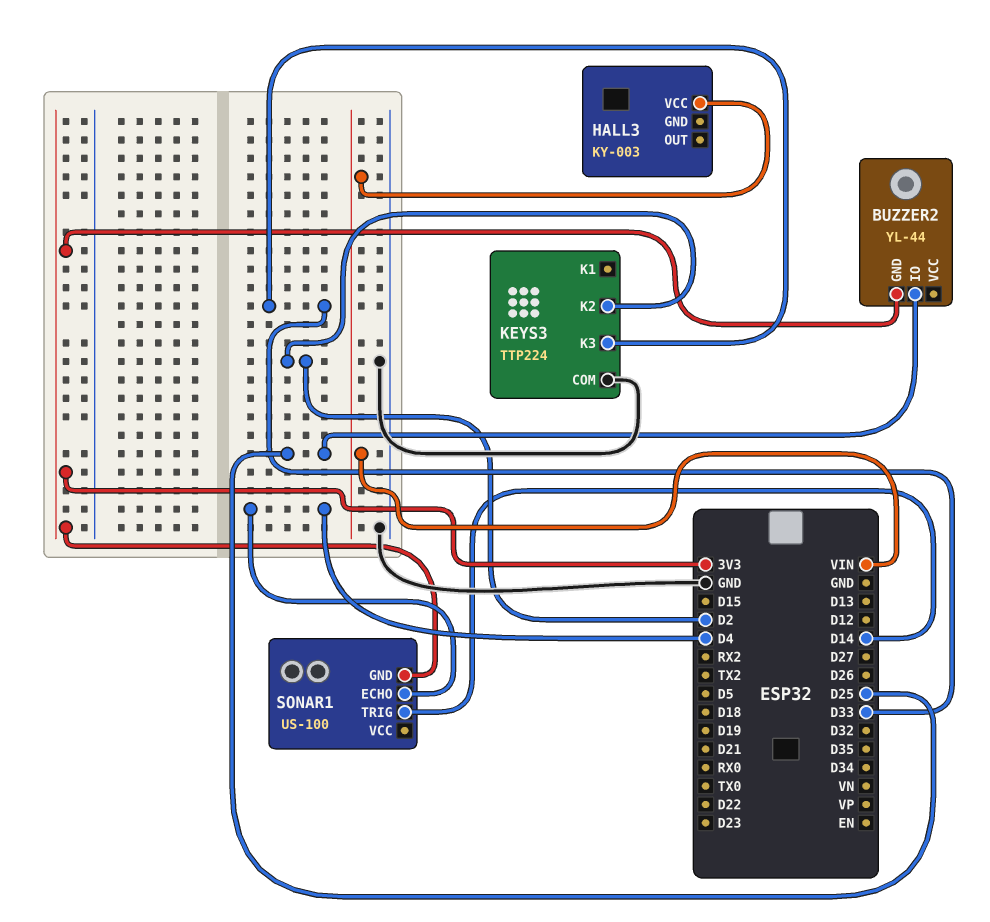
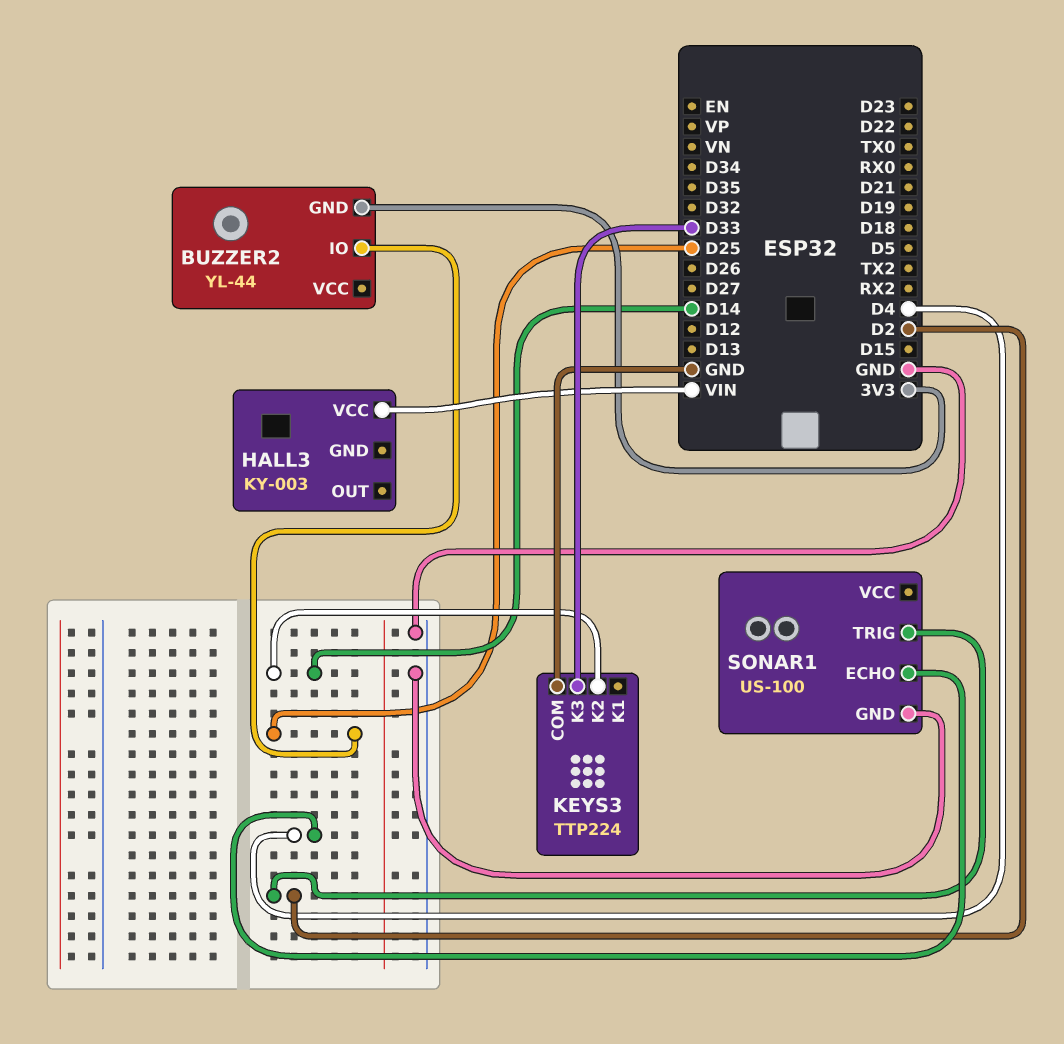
KEYS3 pin K2: D2 -> D14
SONAR1 pin GND: 3V3 -> GND
SONAR1 pin TRIG: D14 -> D2

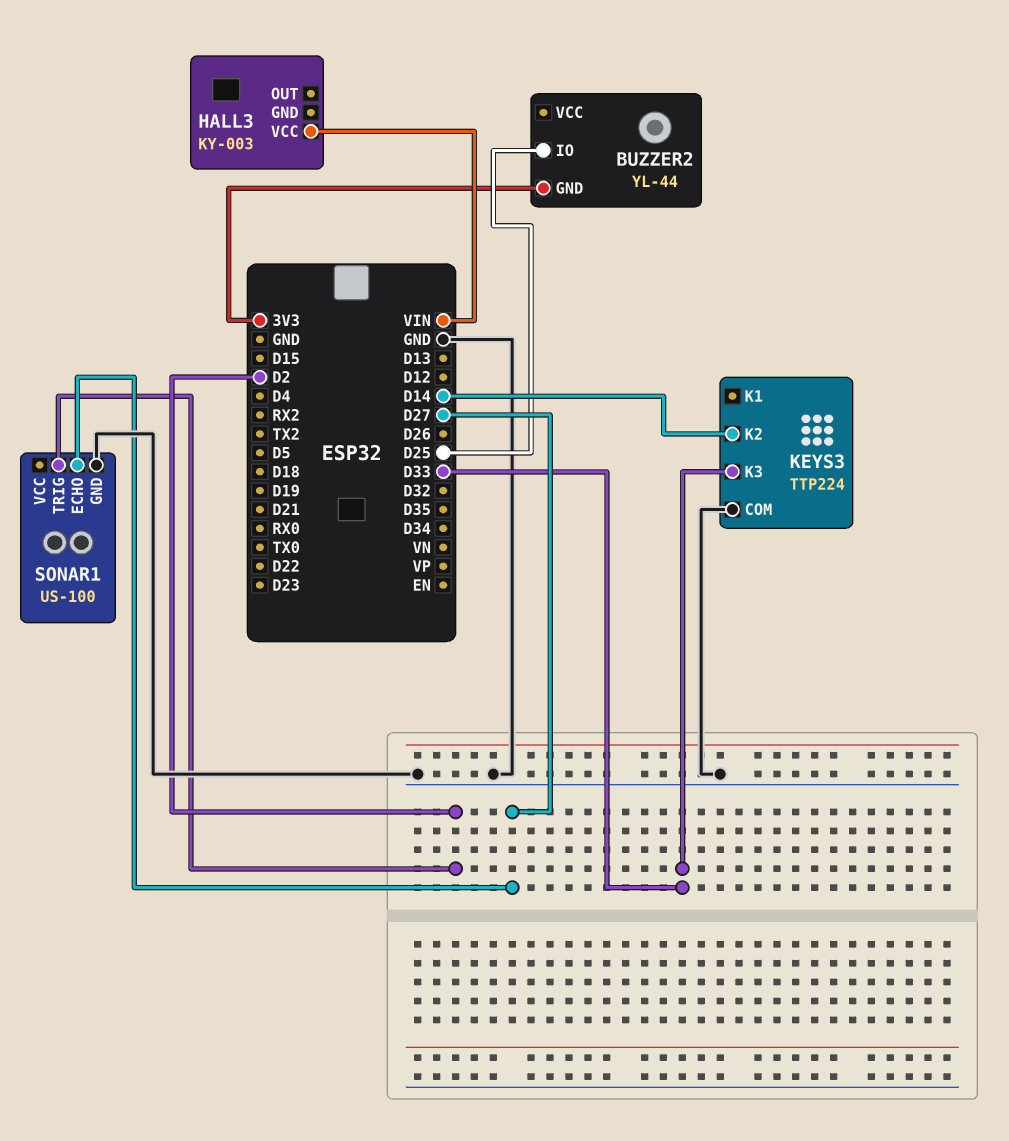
SONAR1 pin ECHO: D4 -> D27

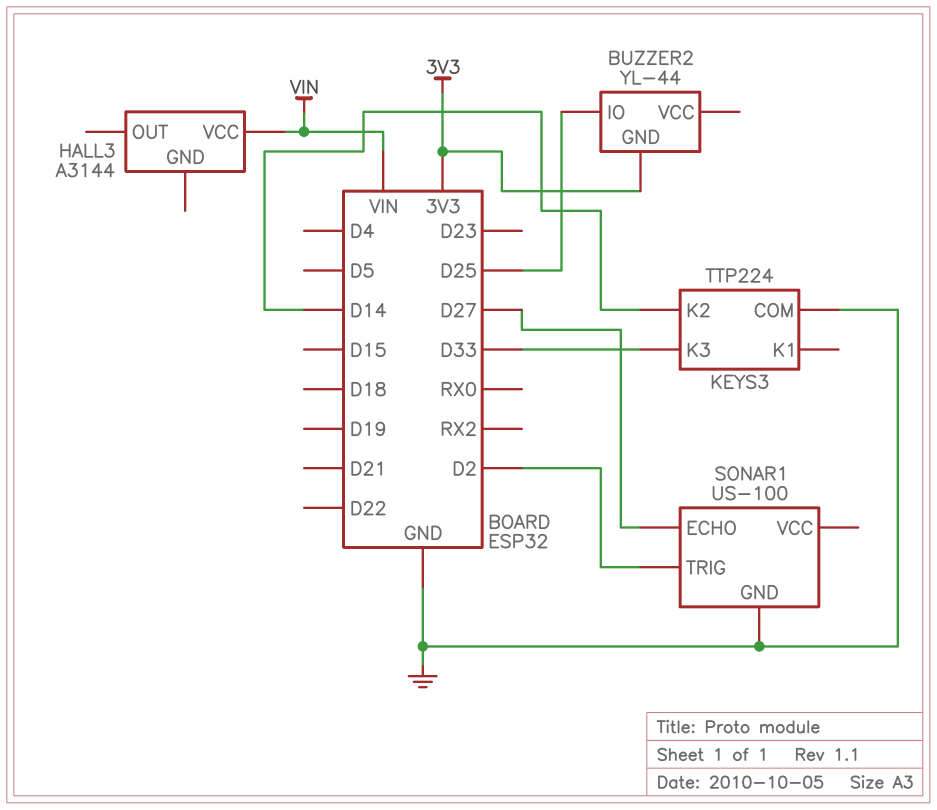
HALL3: KY-003 -> A3144

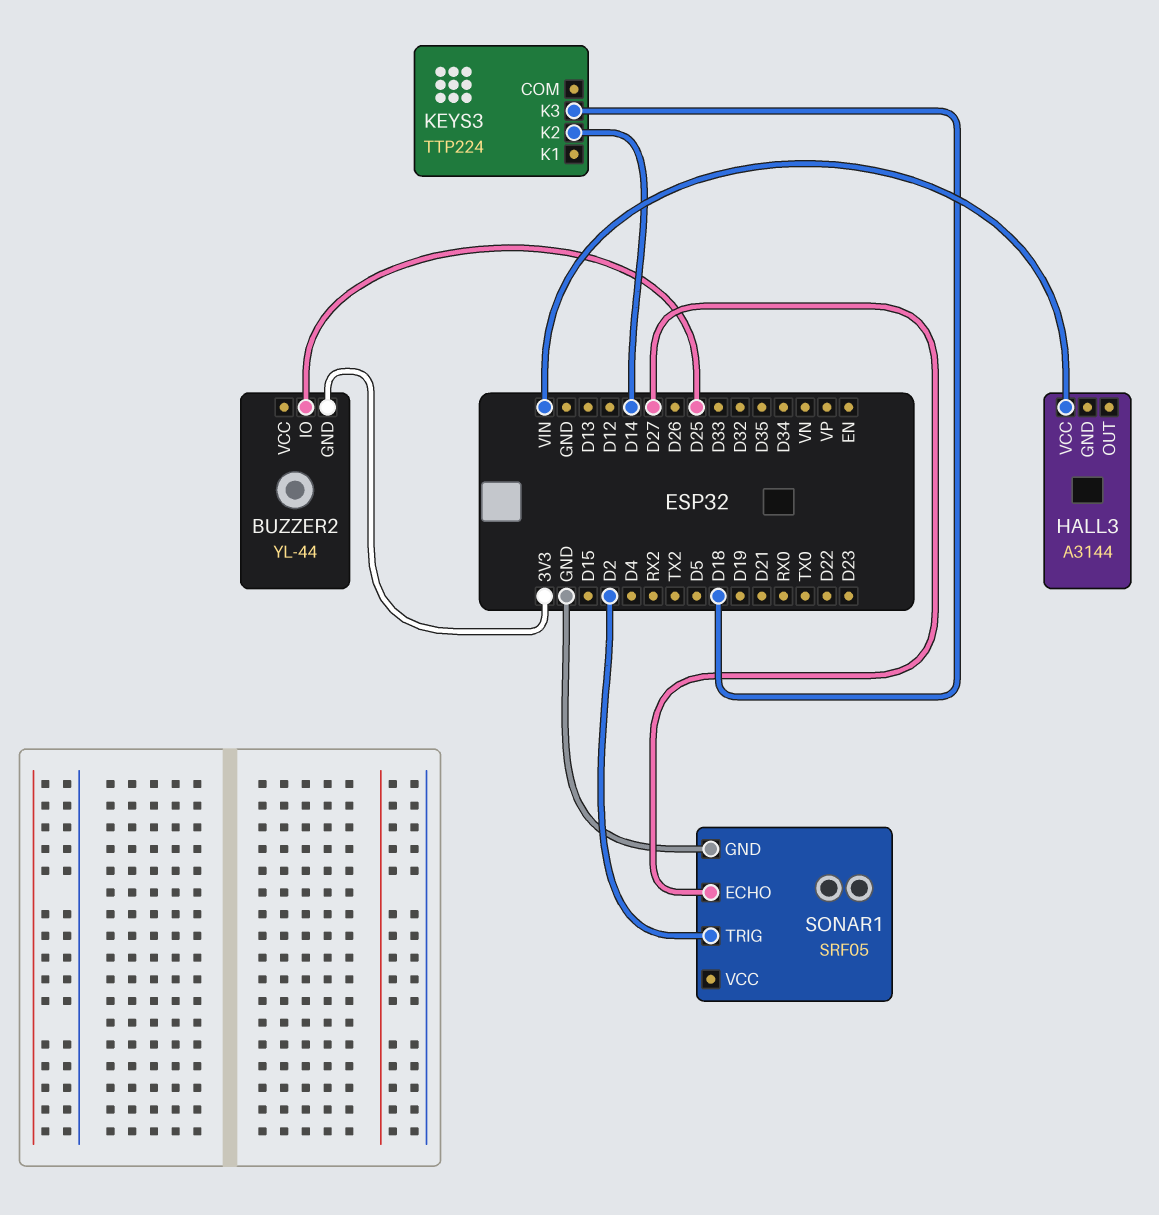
KEYS3 pin COM: GND -> none
KEYS3 pin K3: D33 -> D18
SONAR1: US-100 -> SRF05

